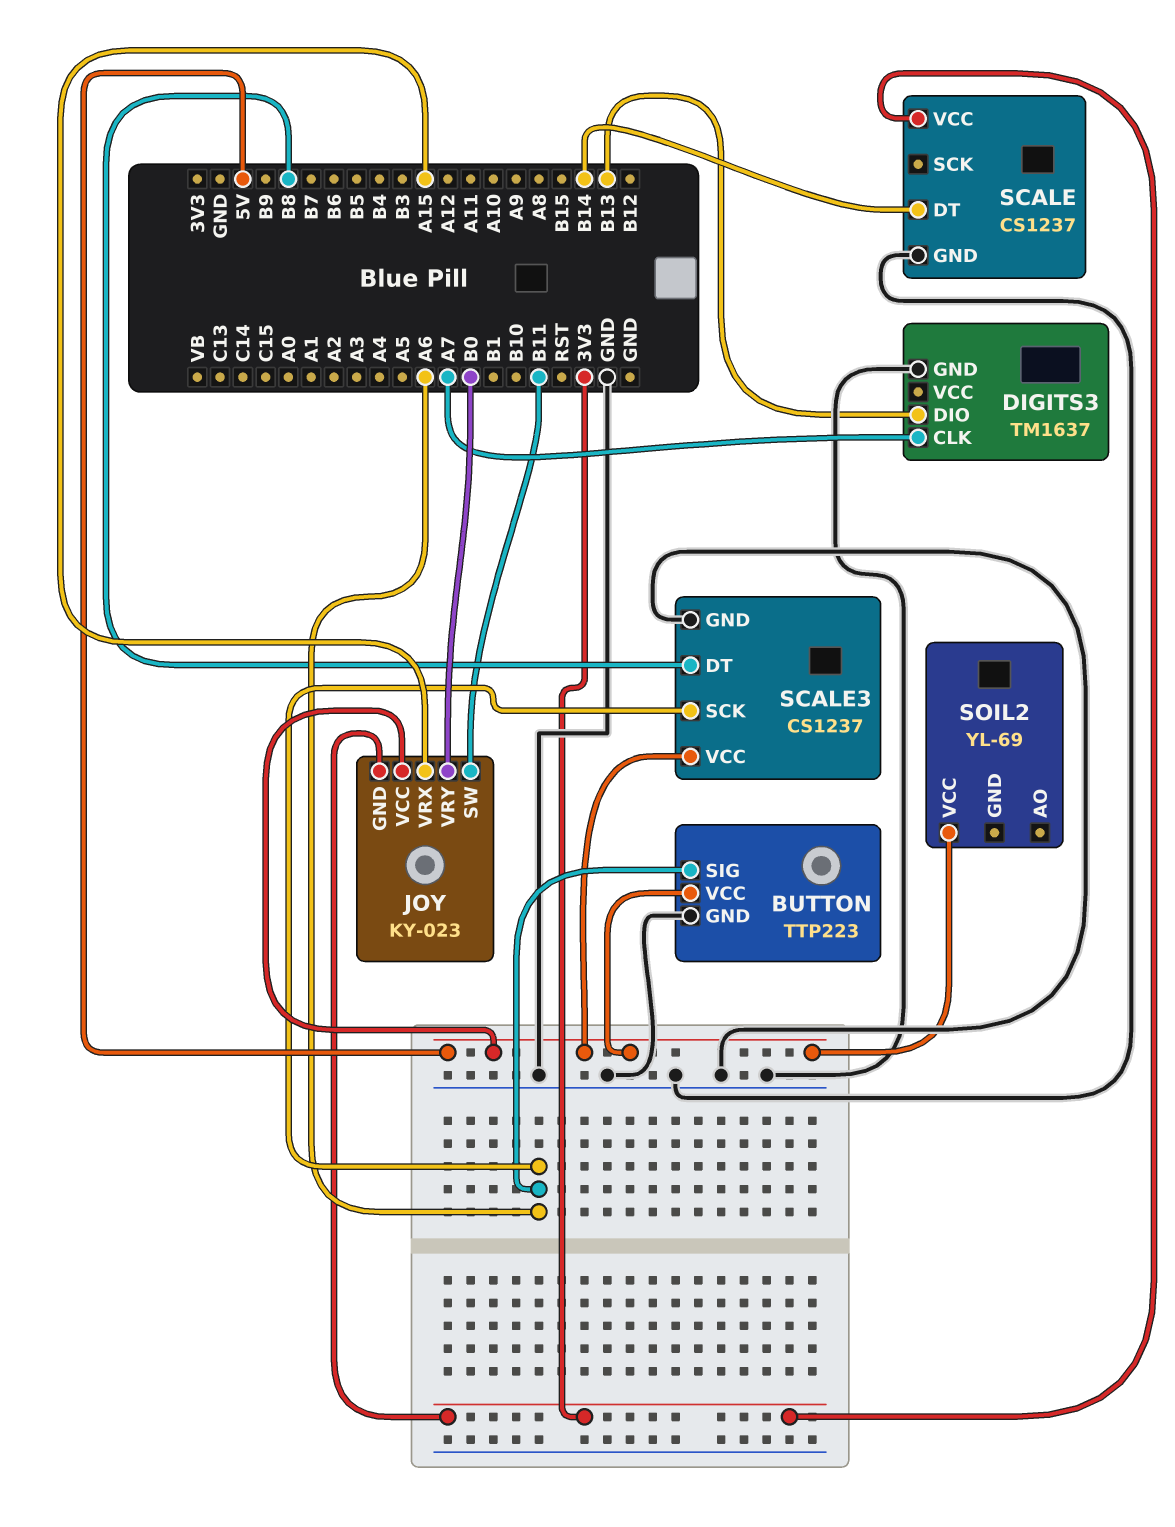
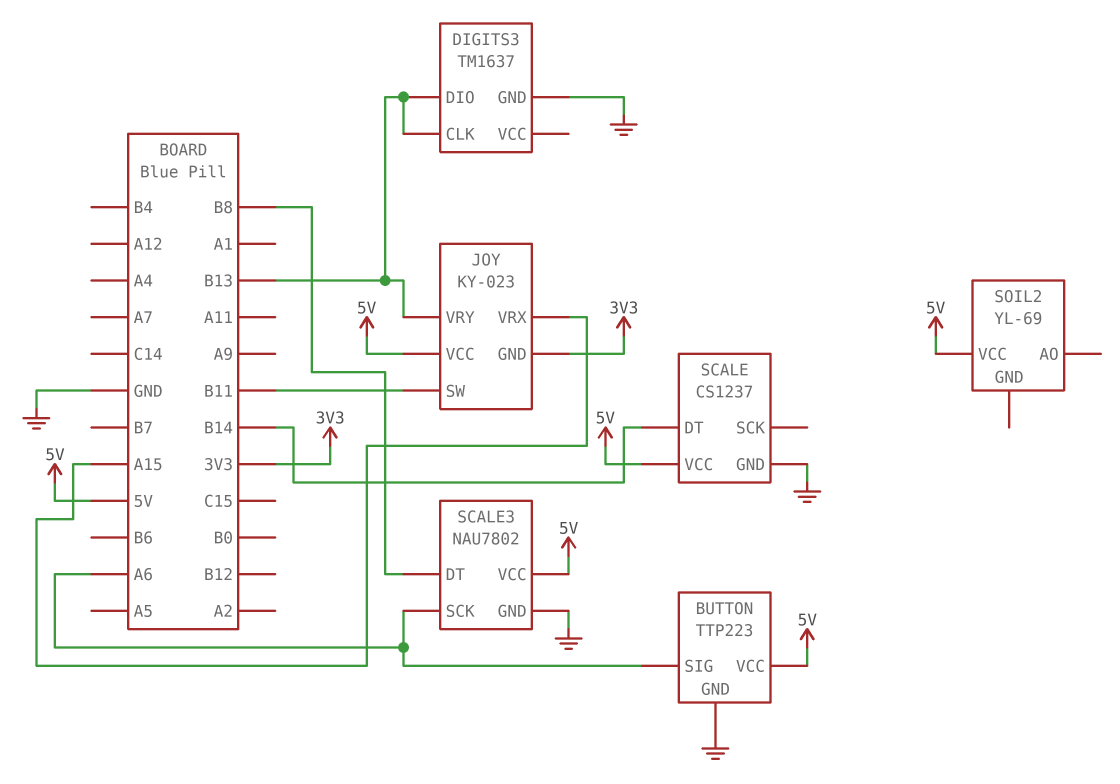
DIGITS3 pin CLK: A7 -> B13
JOY pin VRY: B0 -> B13
SCALE pin VCC: 3V3 -> 5V
SCALE3: CS1237 -> NAU7802

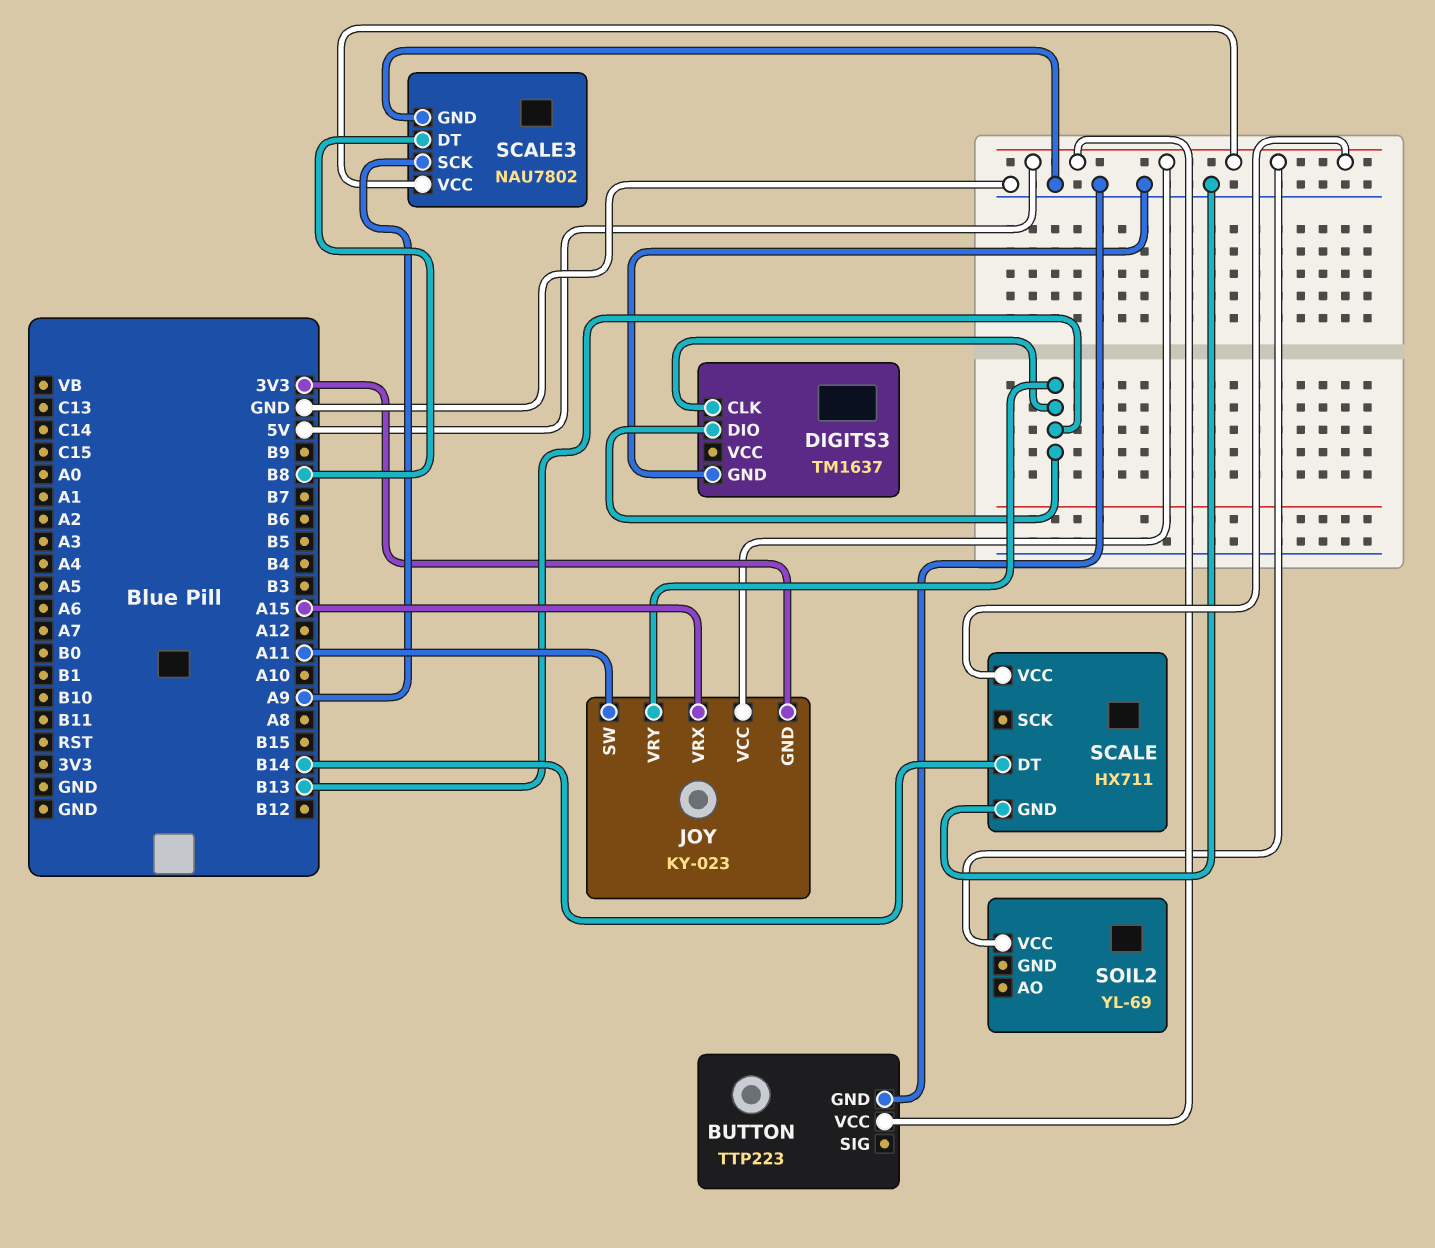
BUTTON pin SIG: A6 -> none
JOY pin SW: B11 -> A11
SCALE: CS1237 -> HX711
SCALE3 pin SCK: A6 -> A9

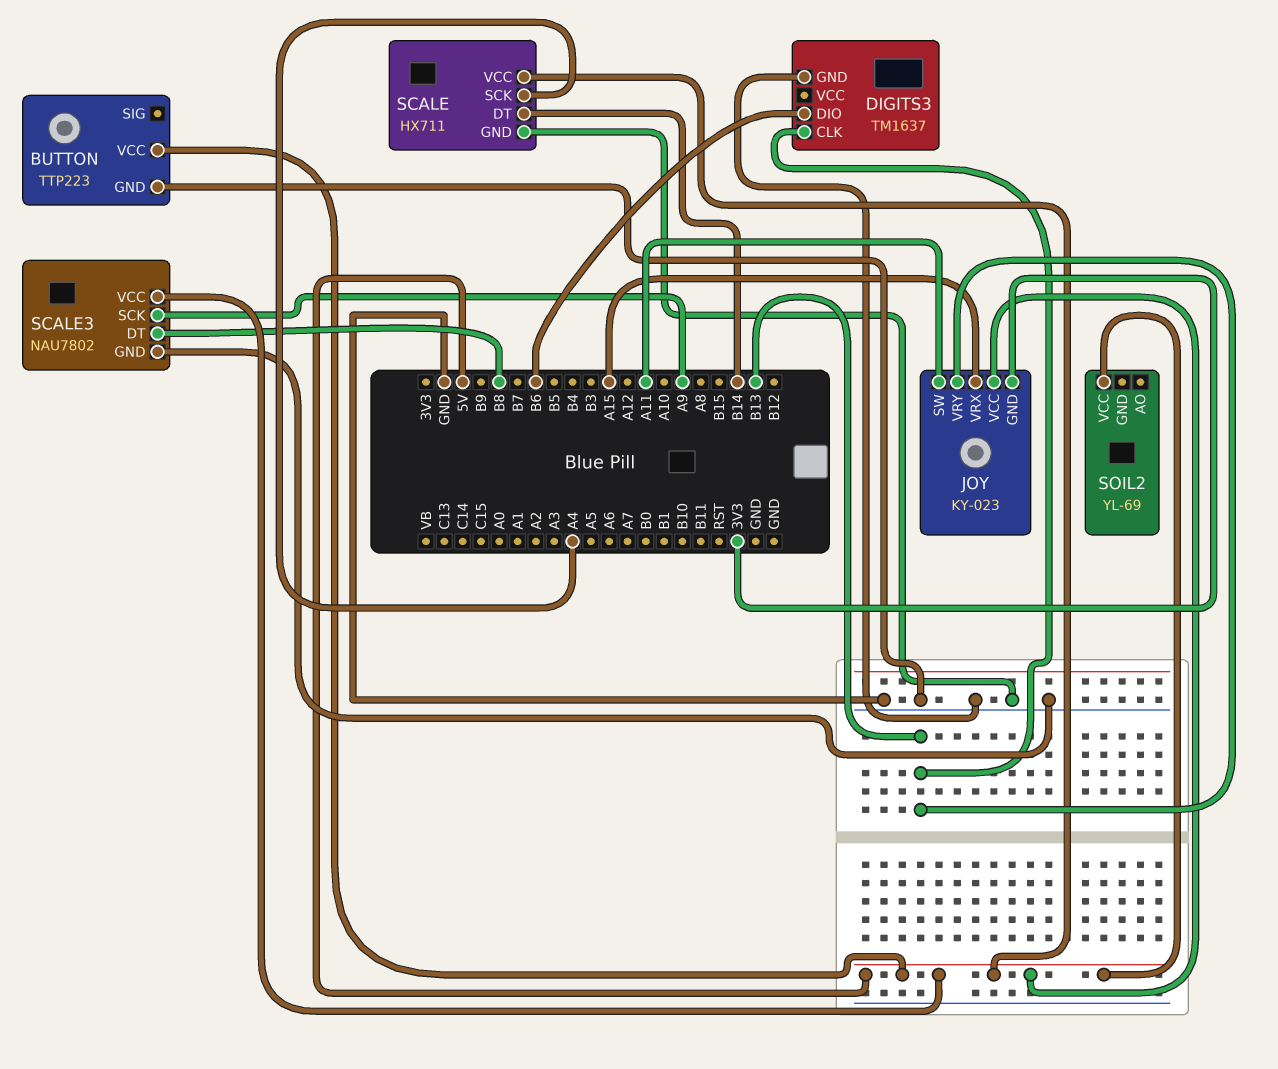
DIGITS3 pin DIO: B13 -> B6
SCALE pin SCK: none -> A4

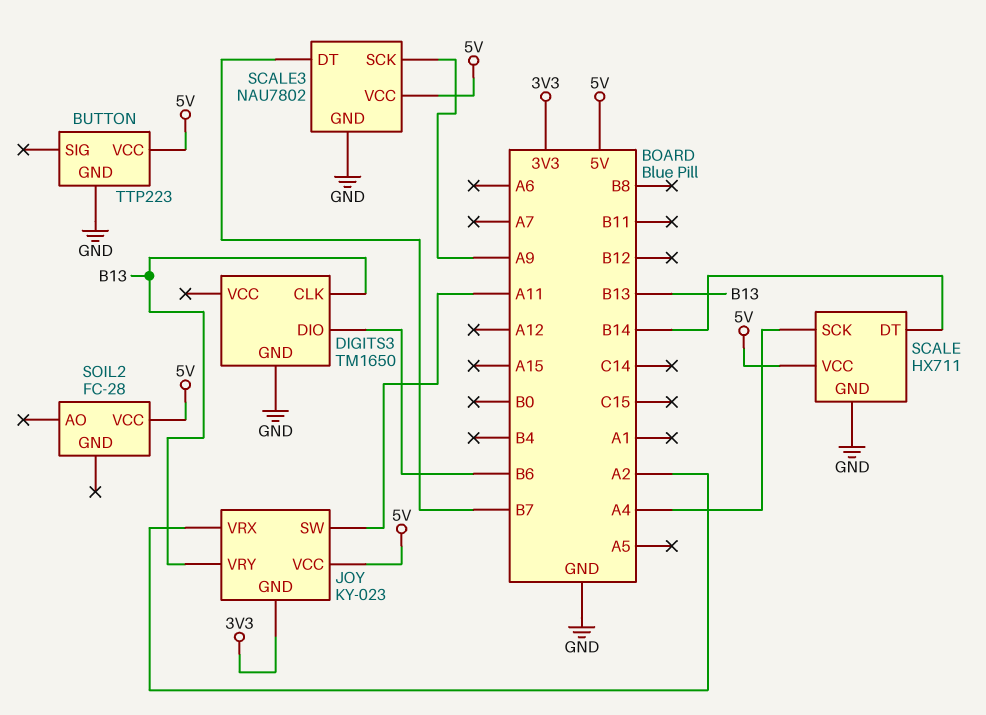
DIGITS3: TM1637 -> TM1650
JOY pin VRX: A15 -> A2
SCALE3 pin DT: B8 -> B7
SOIL2: YL-69 -> FC-28

